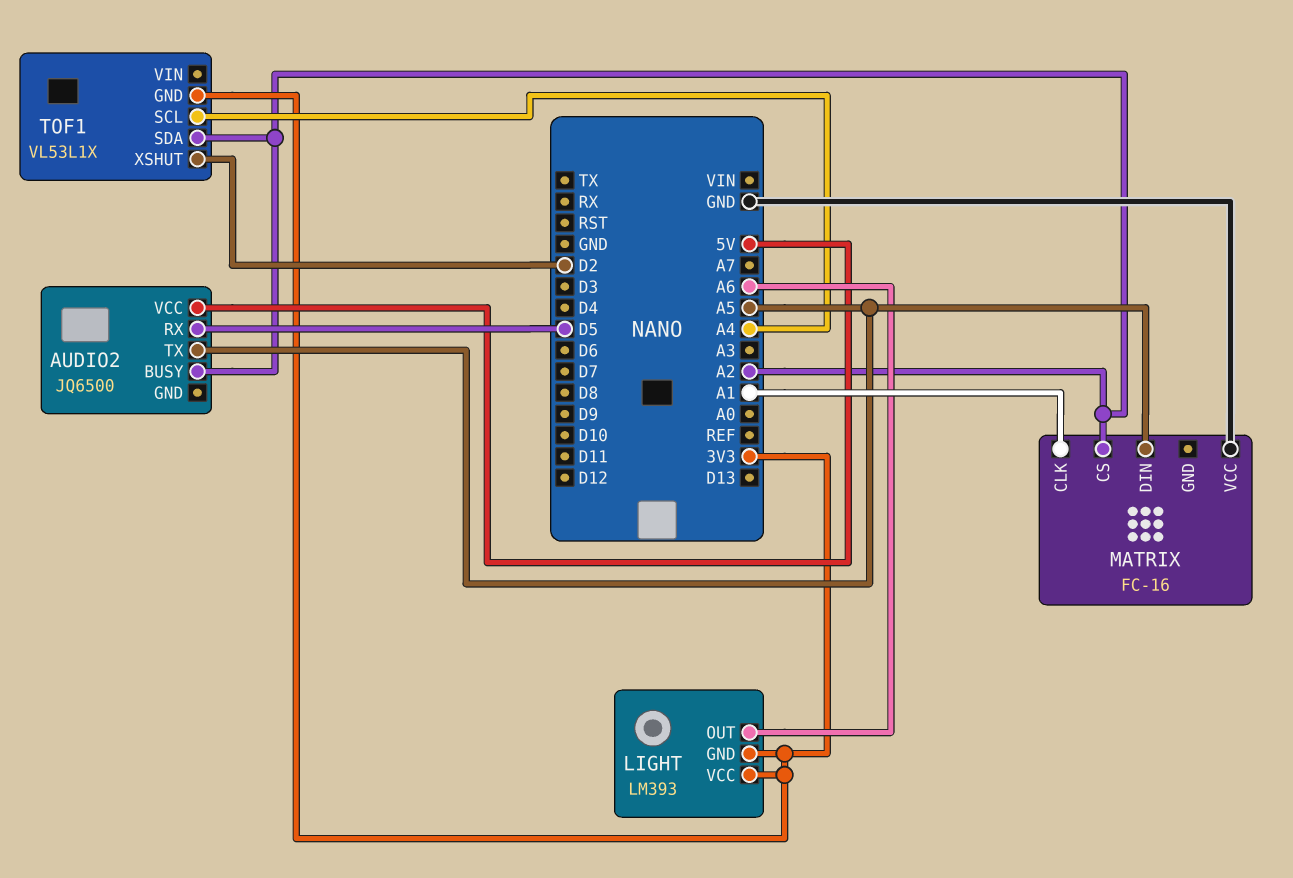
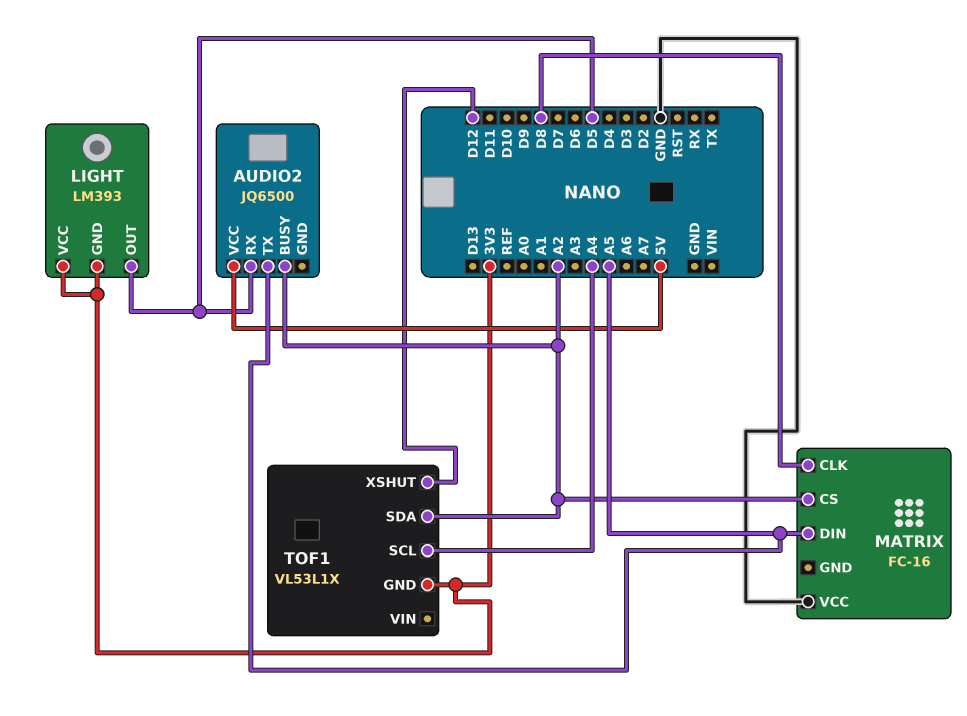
LIGHT pin OUT: A6 -> D5
MATRIX pin CLK: A1 -> D8
TOF1 pin XSHUT: D2 -> D12

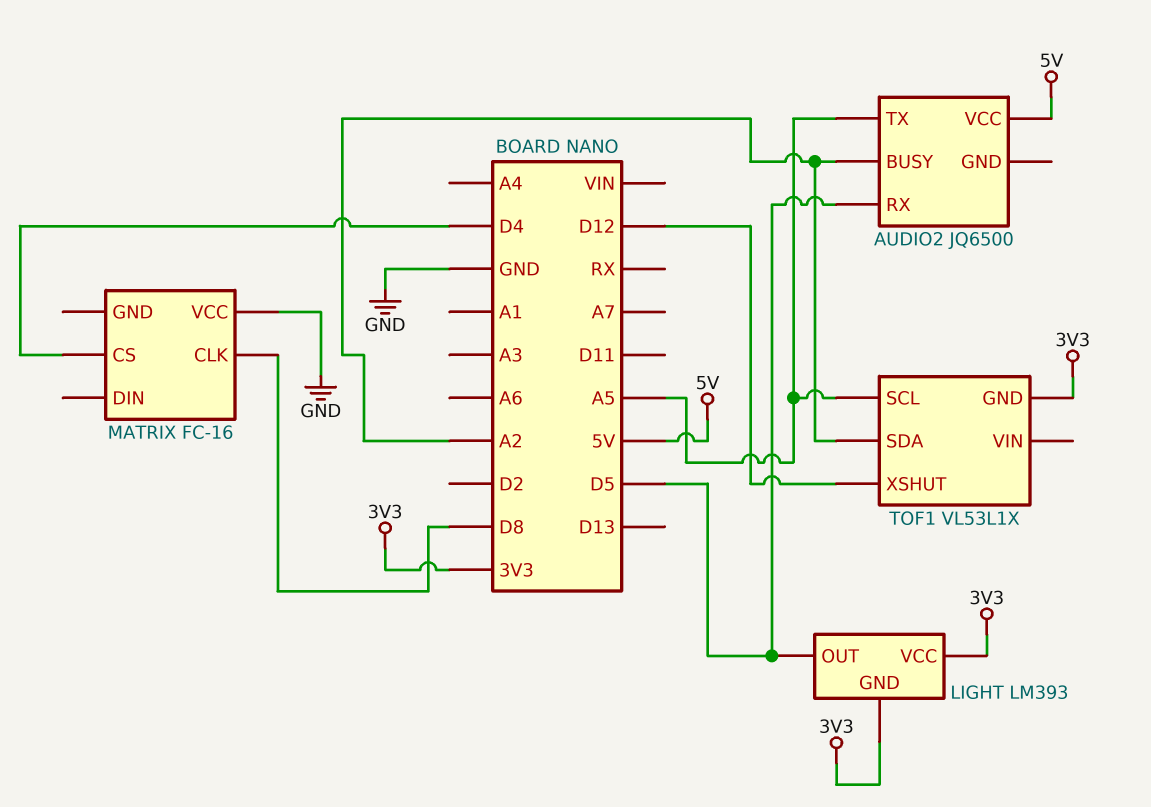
MATRIX pin CS: A2 -> D4
MATRIX pin DIN: A5 -> none
TOF1 pin SCL: A4 -> A5

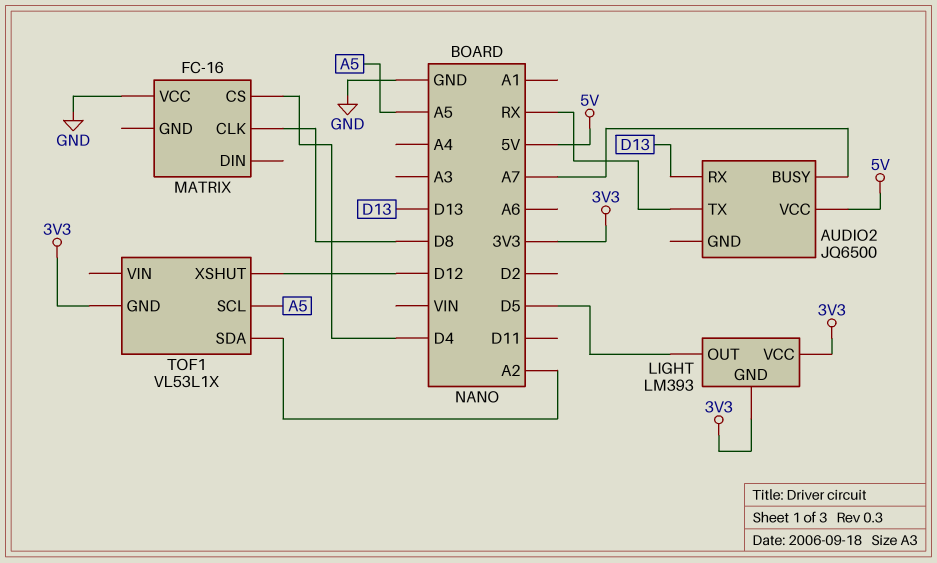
AUDIO2 pin BUSY: A2 -> A7
AUDIO2 pin RX: D5 -> D13
AUDIO2 pin TX: A5 -> RX

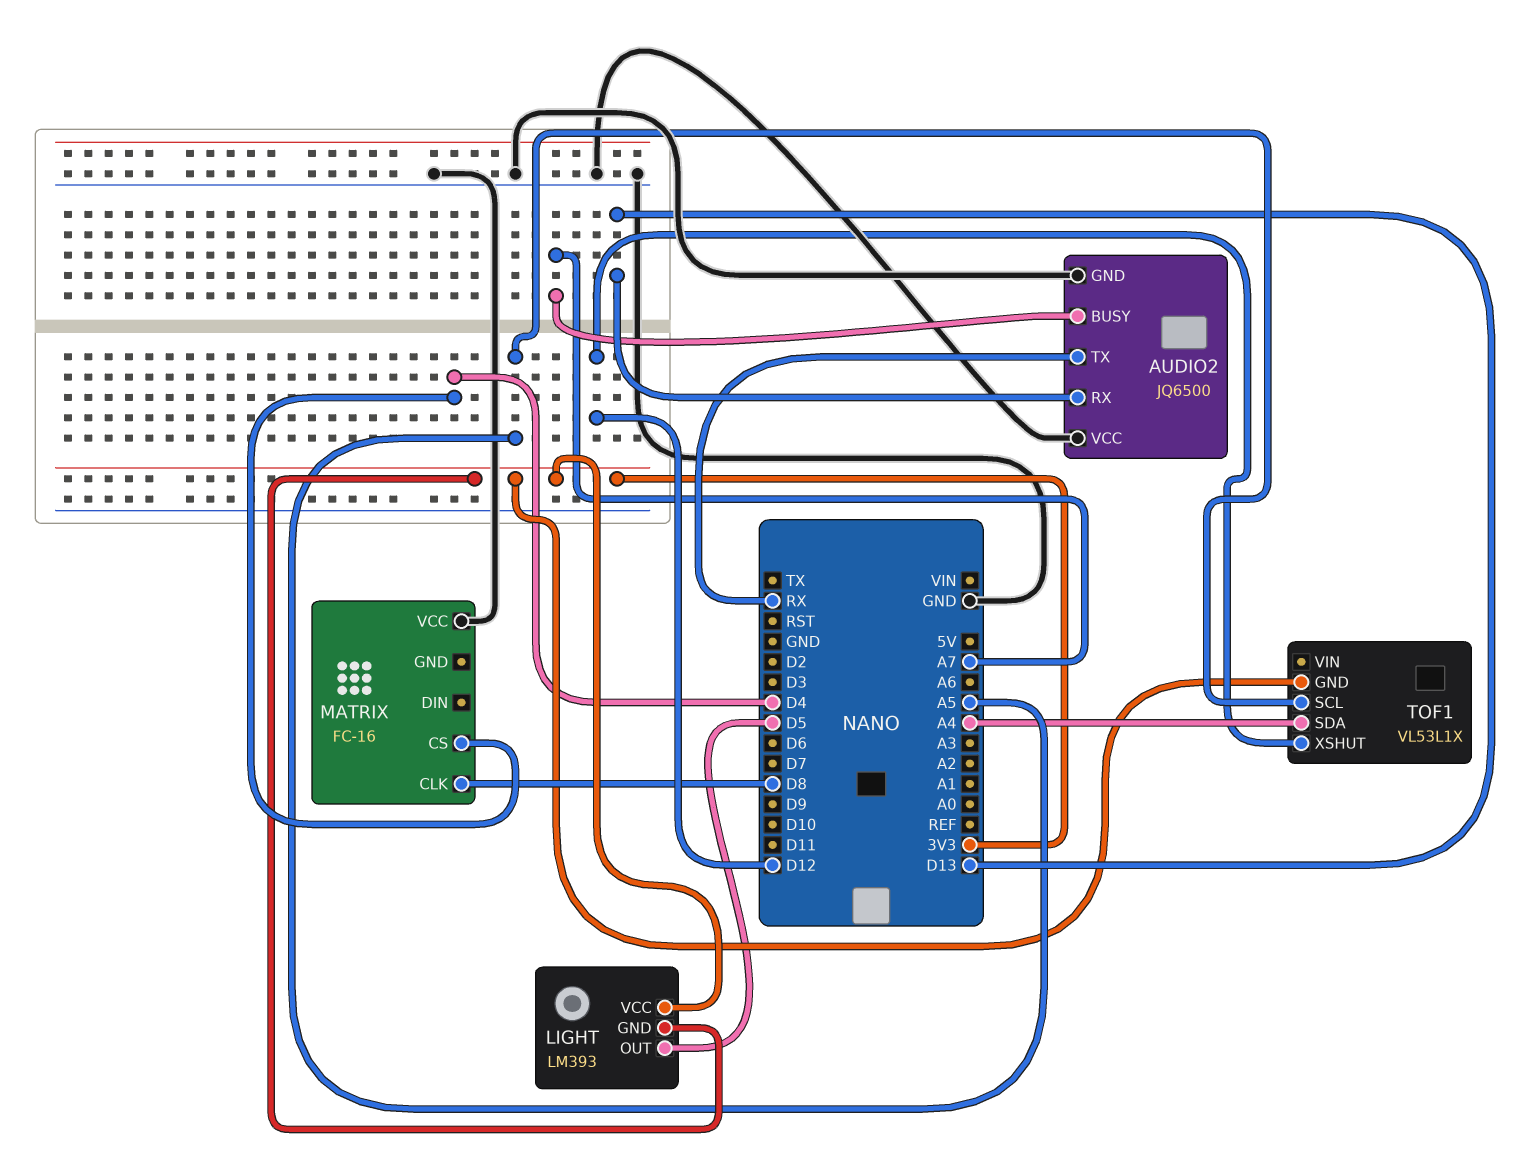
AUDIO2 pin GND: none -> GND
AUDIO2 pin VCC: 5V -> GND
TOF1 pin SDA: A2 -> A4

